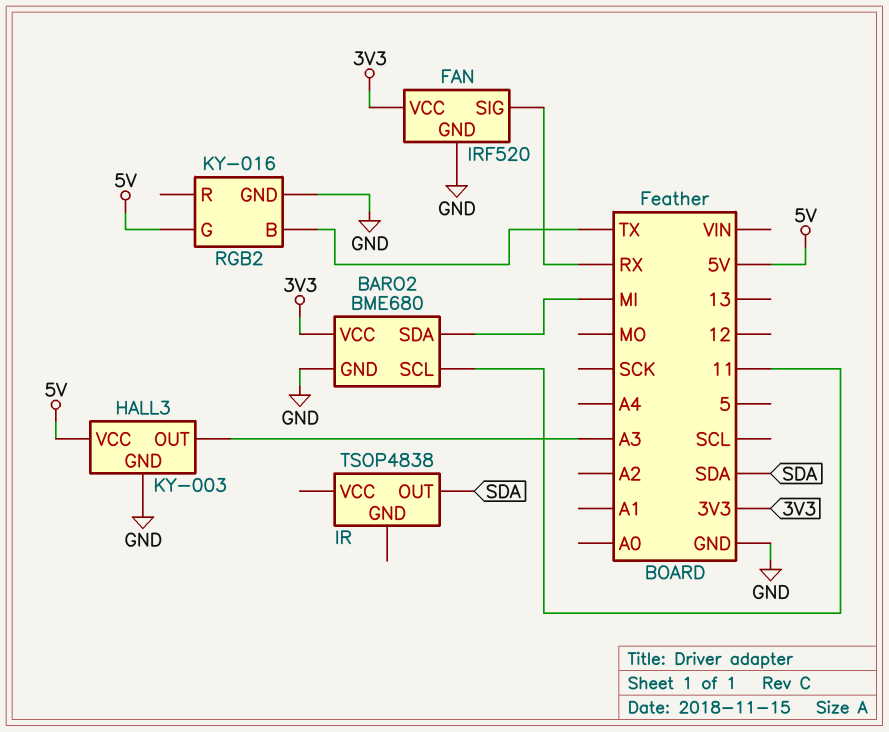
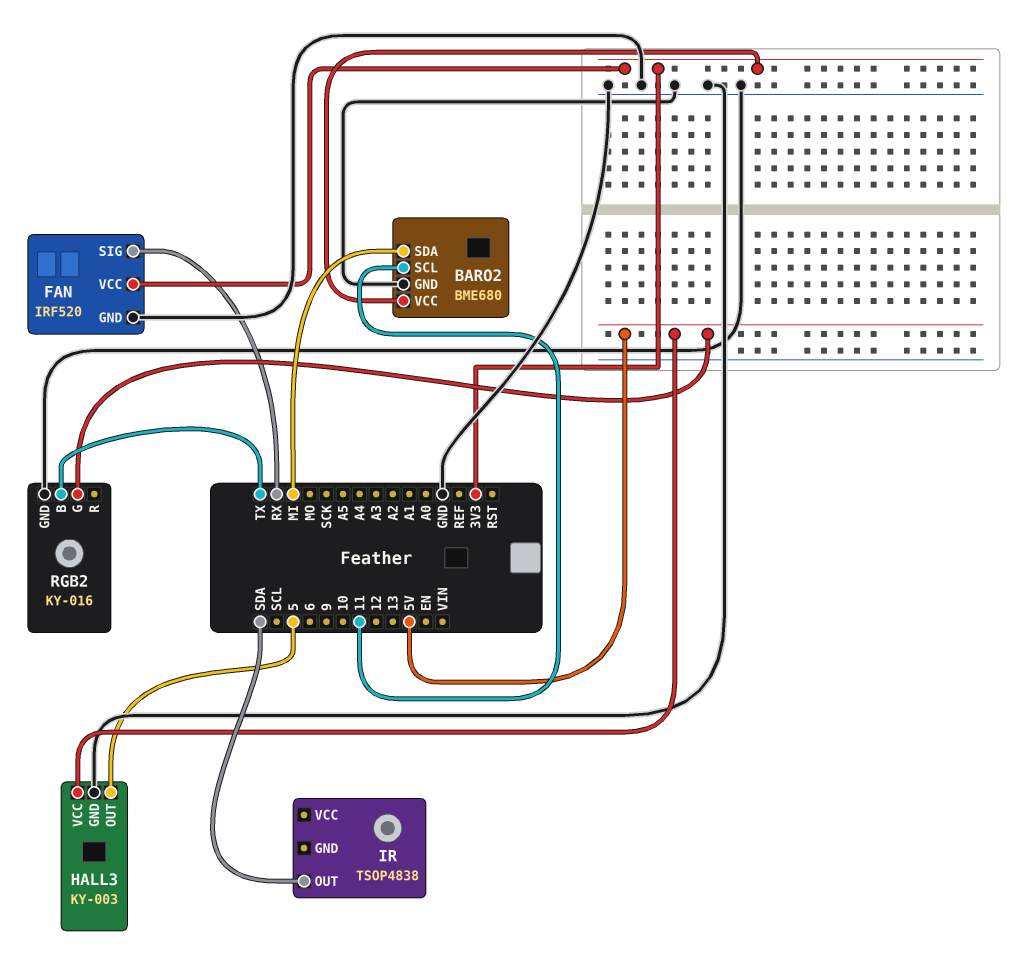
HALL3 pin OUT: A3 -> 5

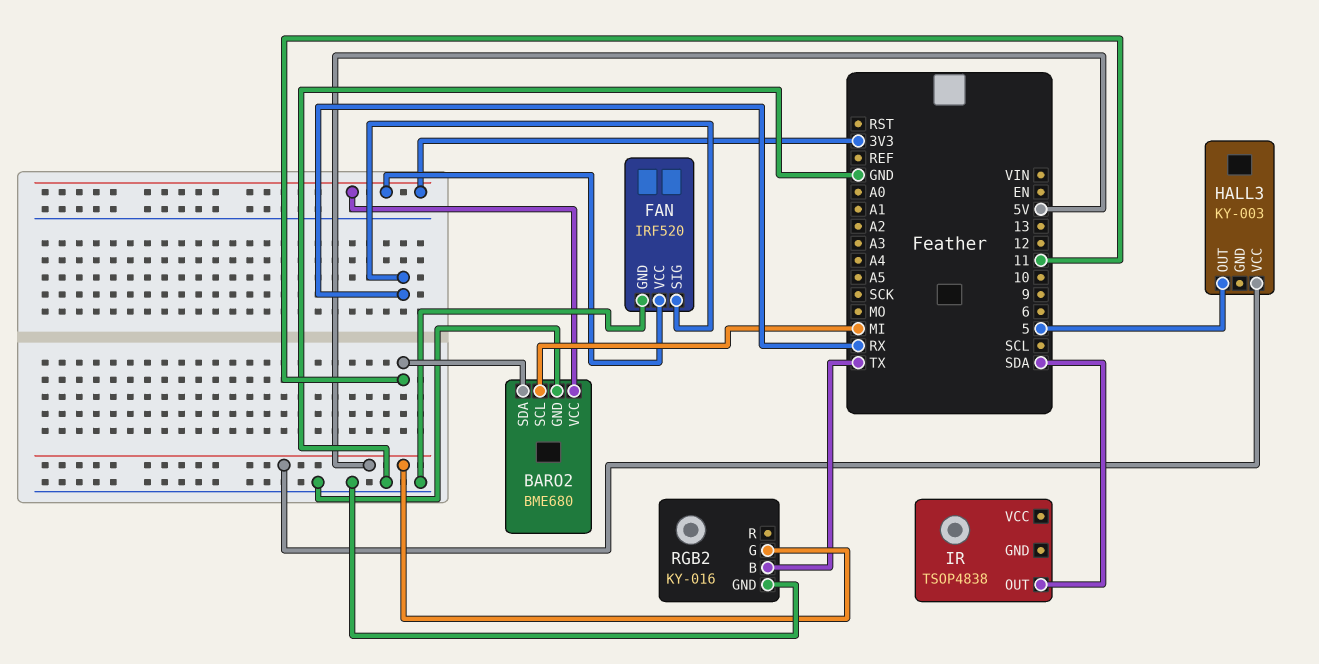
BARO2 pin SCL: 11 -> MI
BARO2 pin SDA: MI -> 11
HALL3 pin GND: GND -> none

